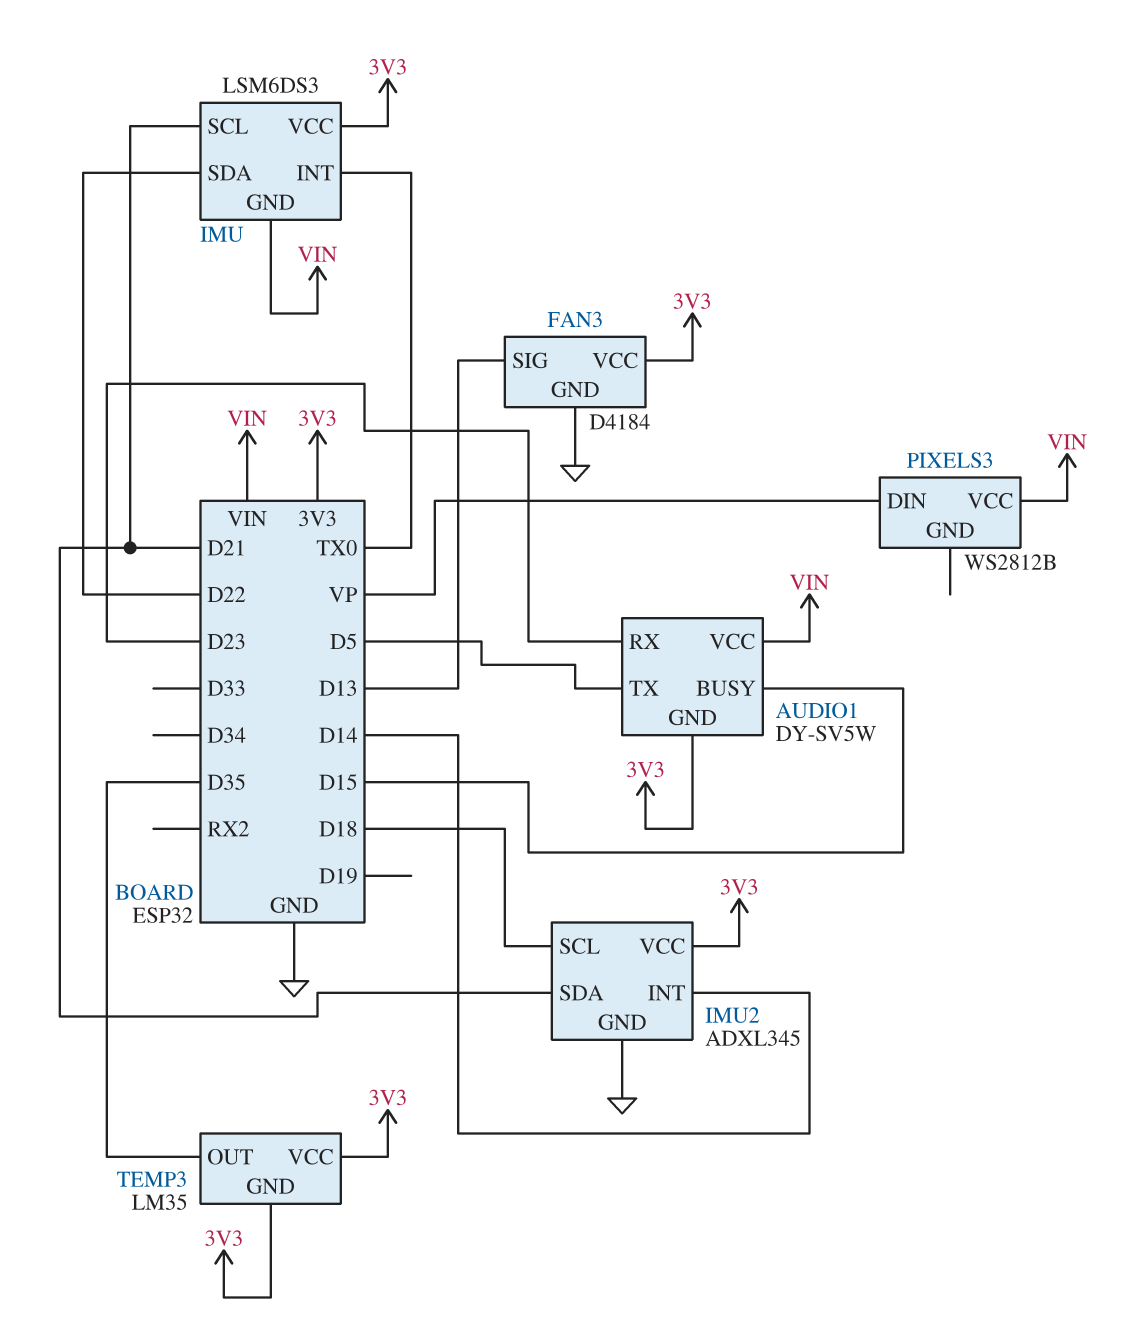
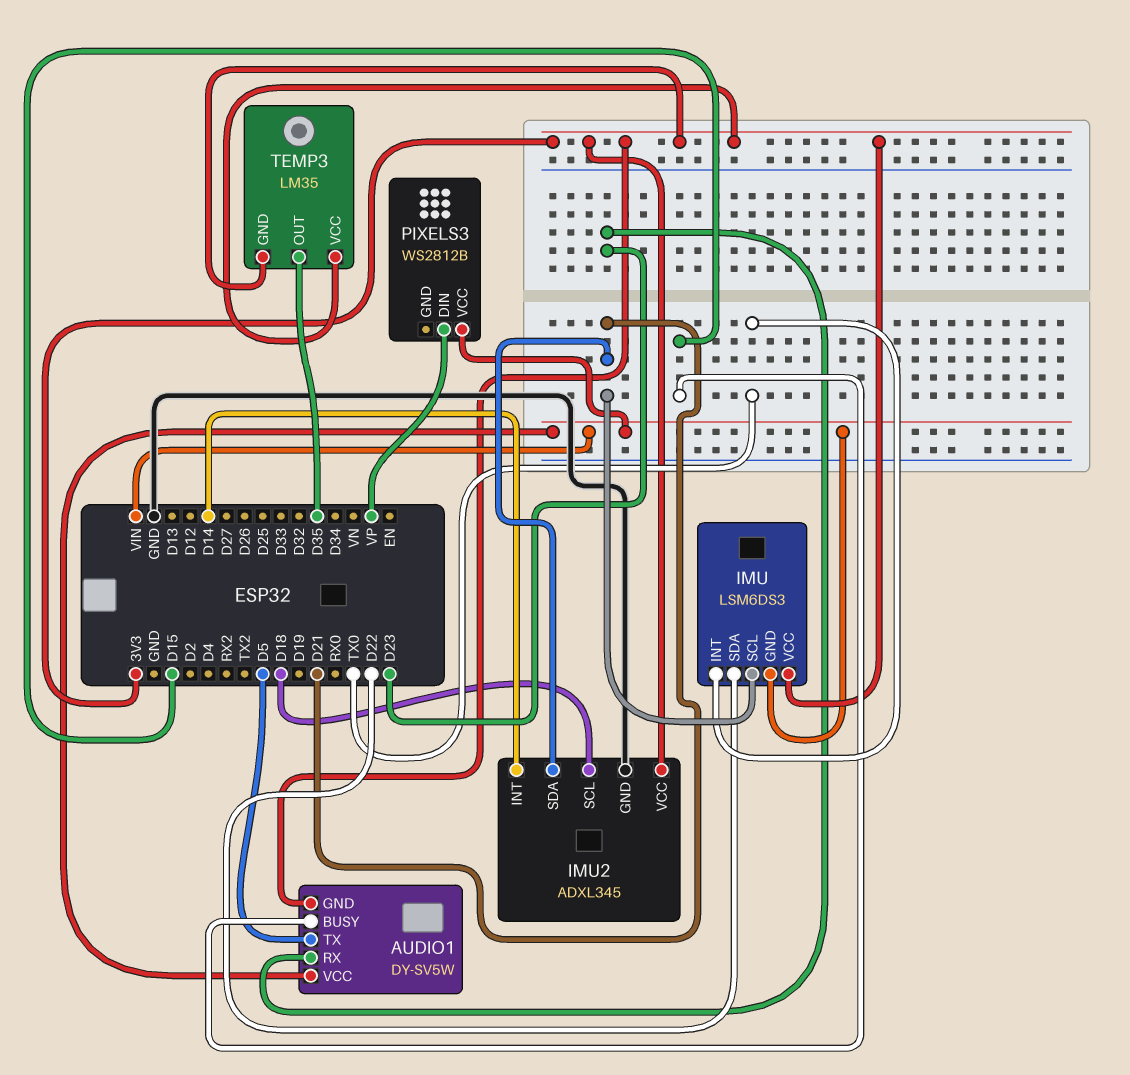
FAN3: D4184 -> none
FAN3 pin GND: GND -> none
FAN3 pin SIG: D13 -> none
FAN3 pin VCC: 3V3 -> none

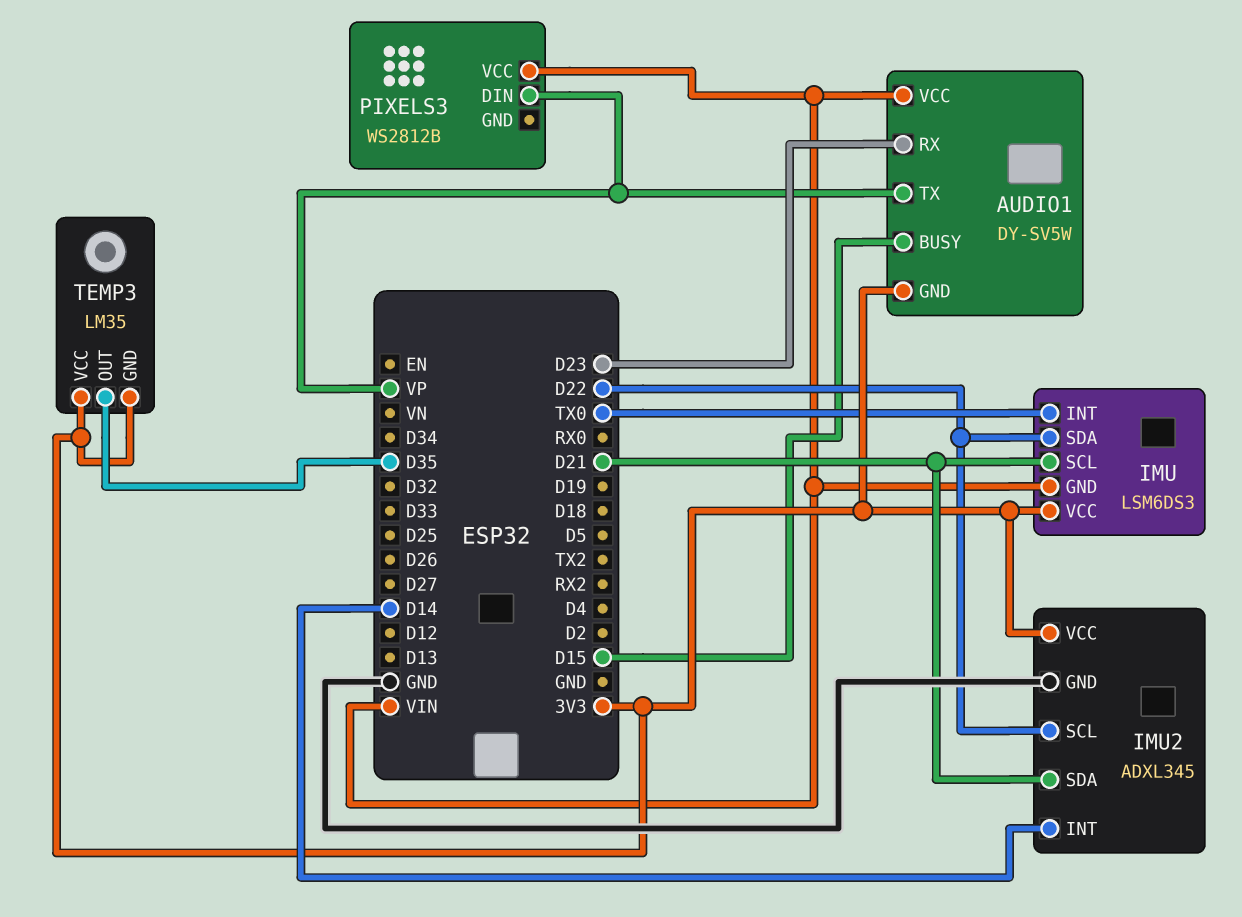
AUDIO1 pin TX: D5 -> VP
IMU2 pin SCL: D18 -> D22

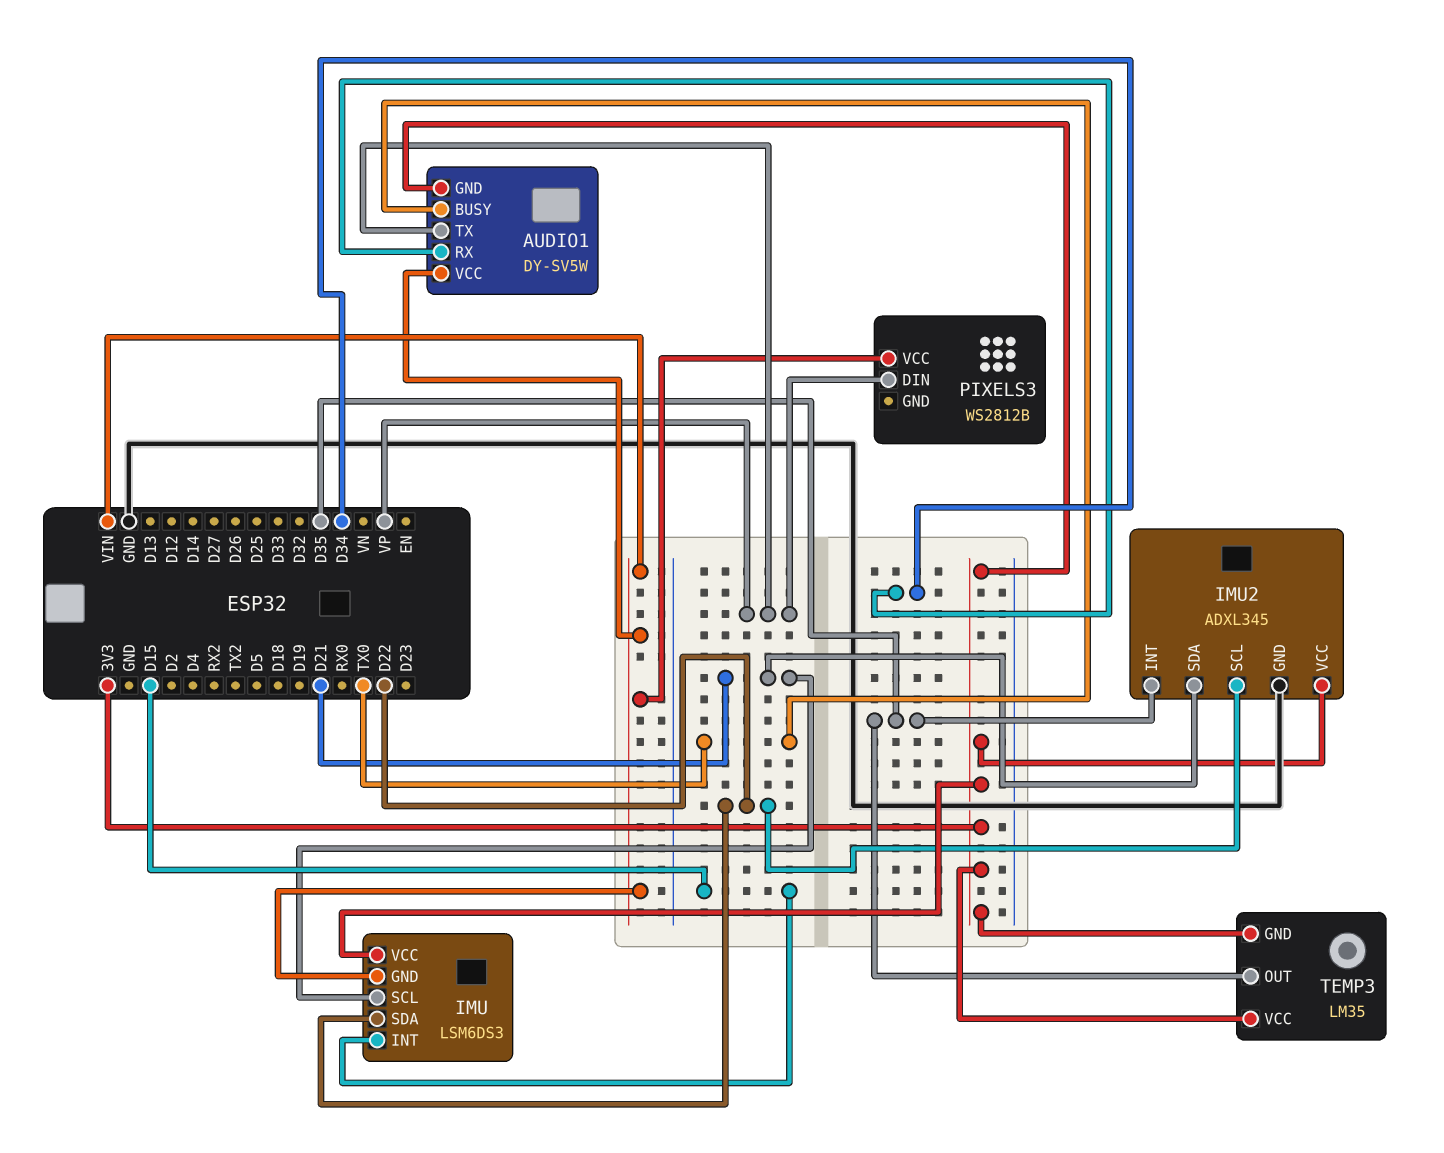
AUDIO1 pin BUSY: D15 -> TX0
AUDIO1 pin RX: D23 -> D34
IMU pin INT: TX0 -> D15
IMU2 pin INT: D14 -> D35

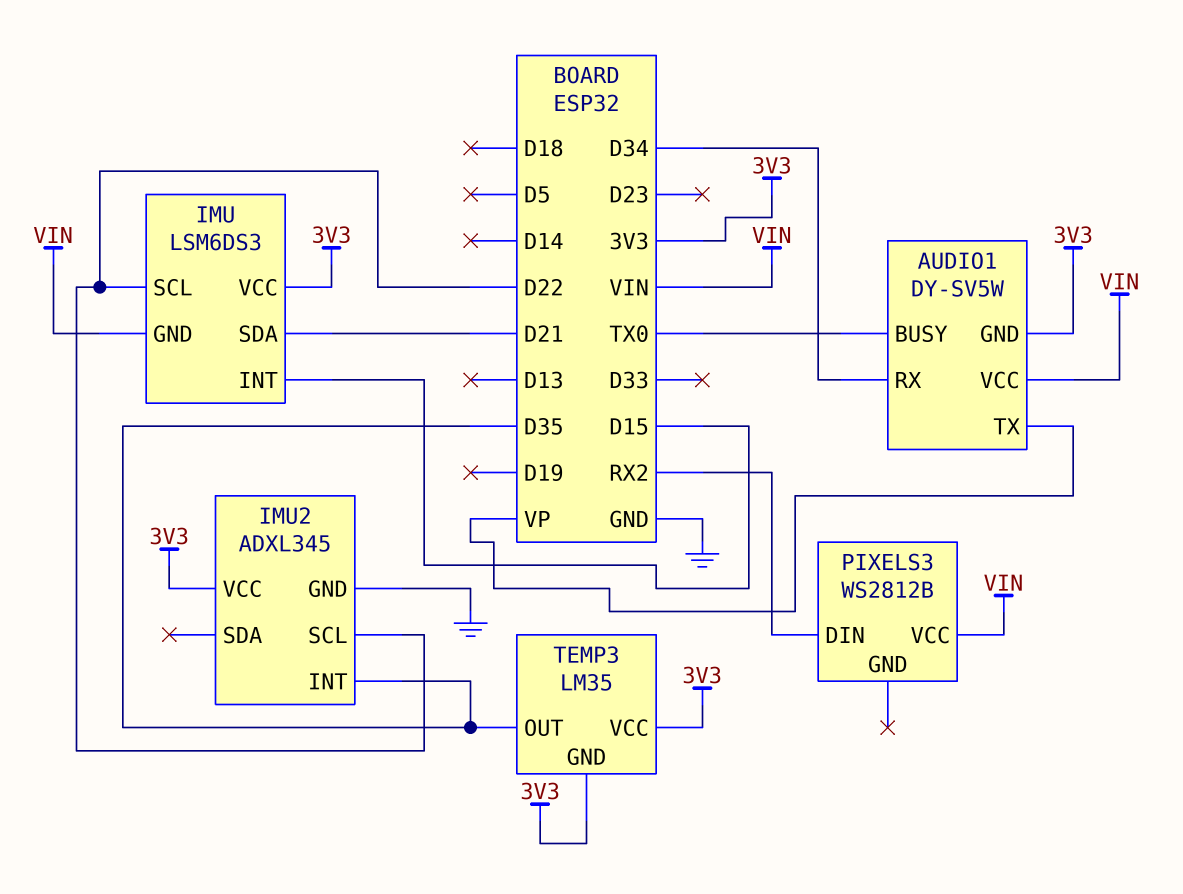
IMU pin SCL: D21 -> D22
IMU pin SDA: D22 -> D21
IMU2 pin SDA: D21 -> none
PIXELS3 pin DIN: VP -> RX2

